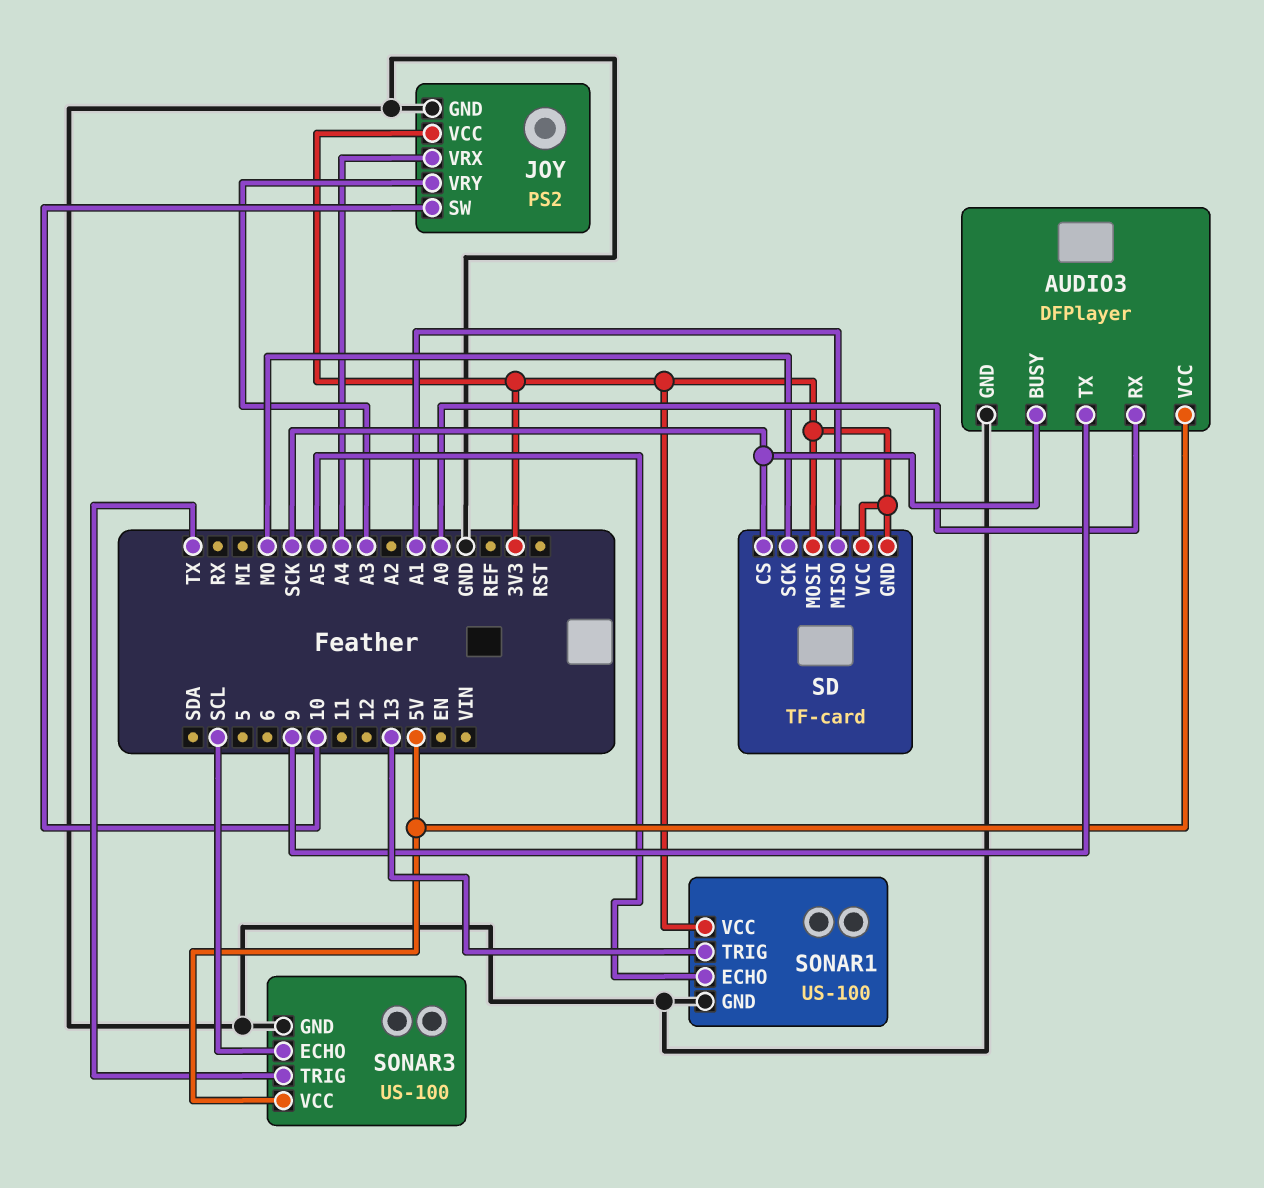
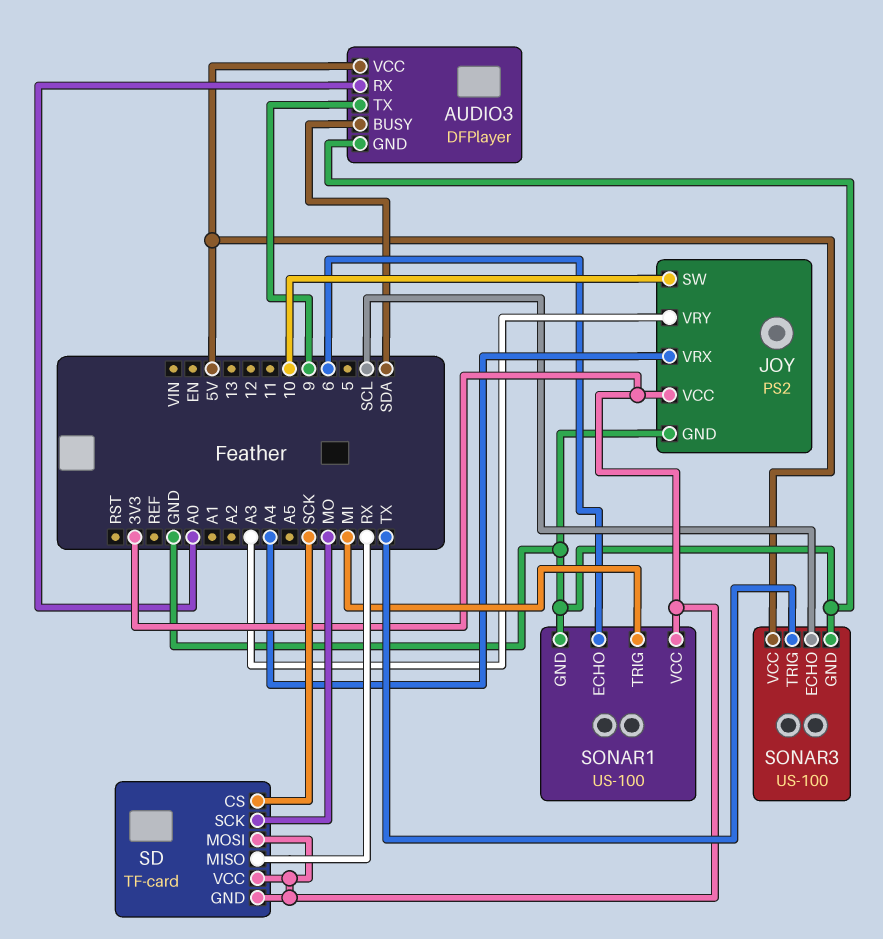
AUDIO3 pin BUSY: SCK -> SDA
SD pin MISO: A1 -> RX
SONAR1 pin ECHO: A5 -> 6
SONAR1 pin TRIG: 13 -> MI

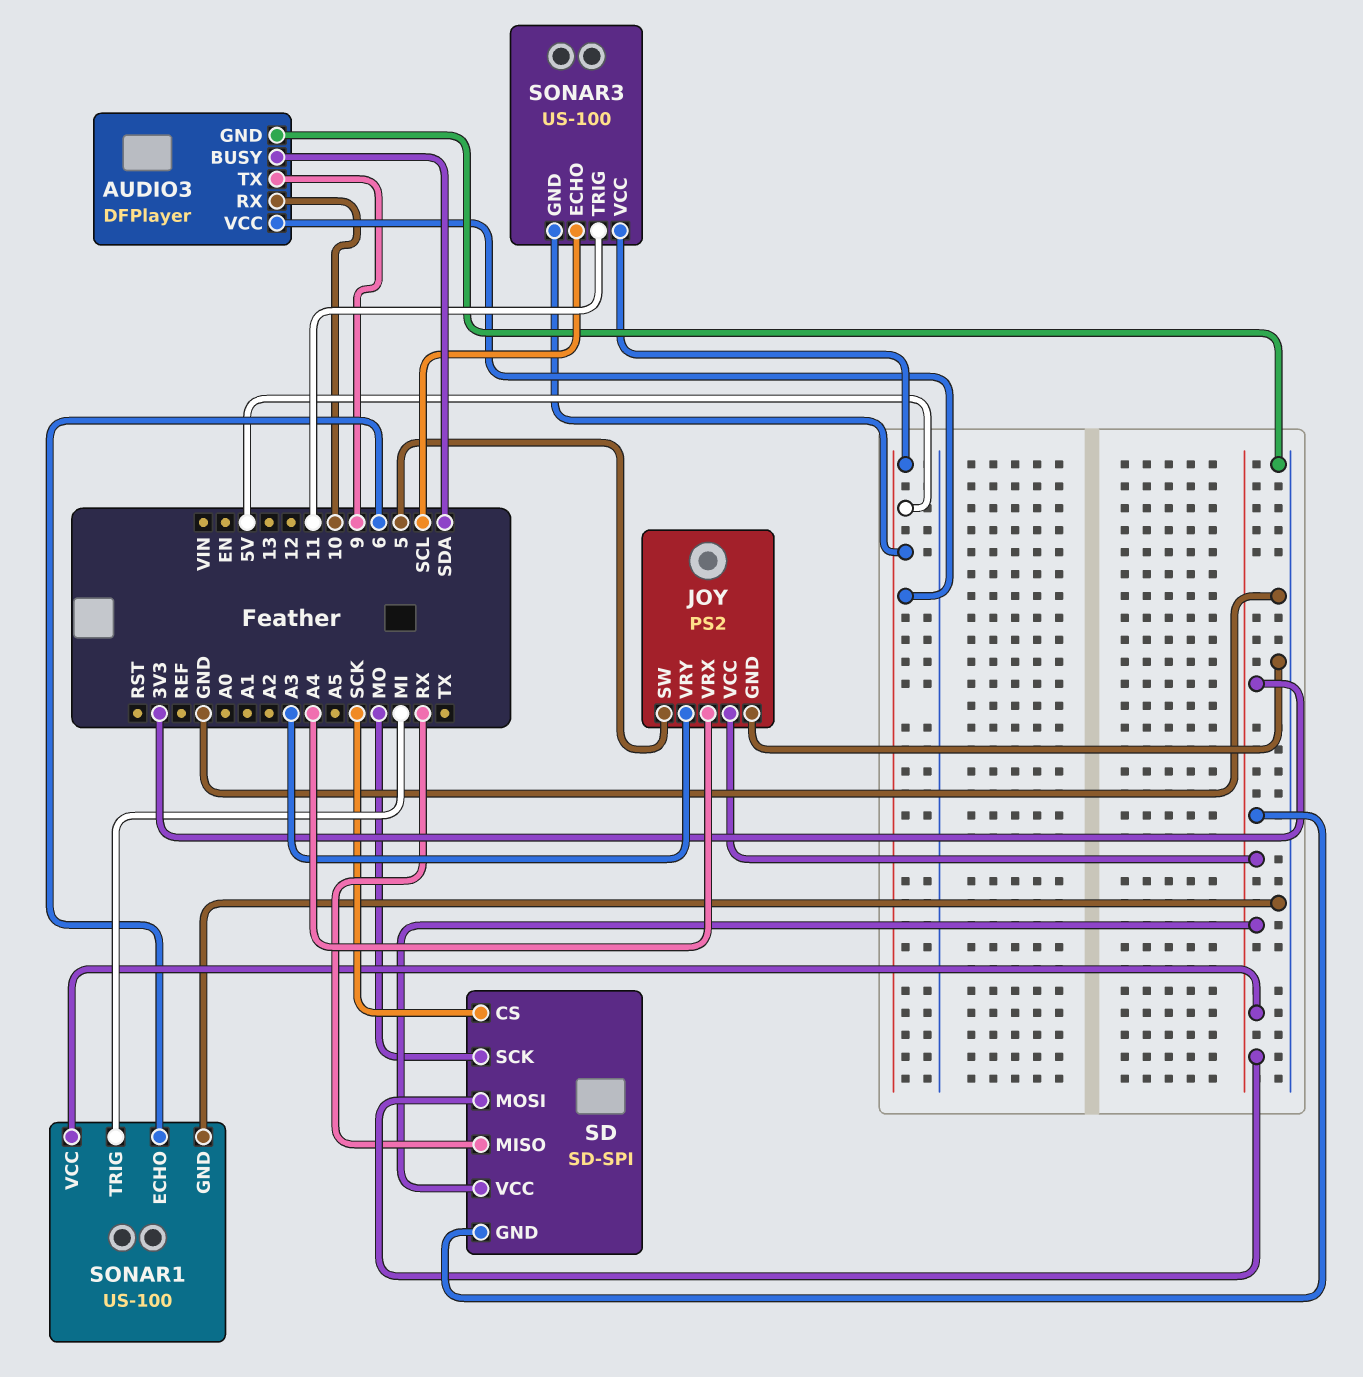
AUDIO3 pin RX: A0 -> 10
JOY pin SW: 10 -> 5
SD: TF-card -> SD-SPI
SONAR3 pin GND: GND -> 5V
SONAR3 pin TRIG: TX -> 11

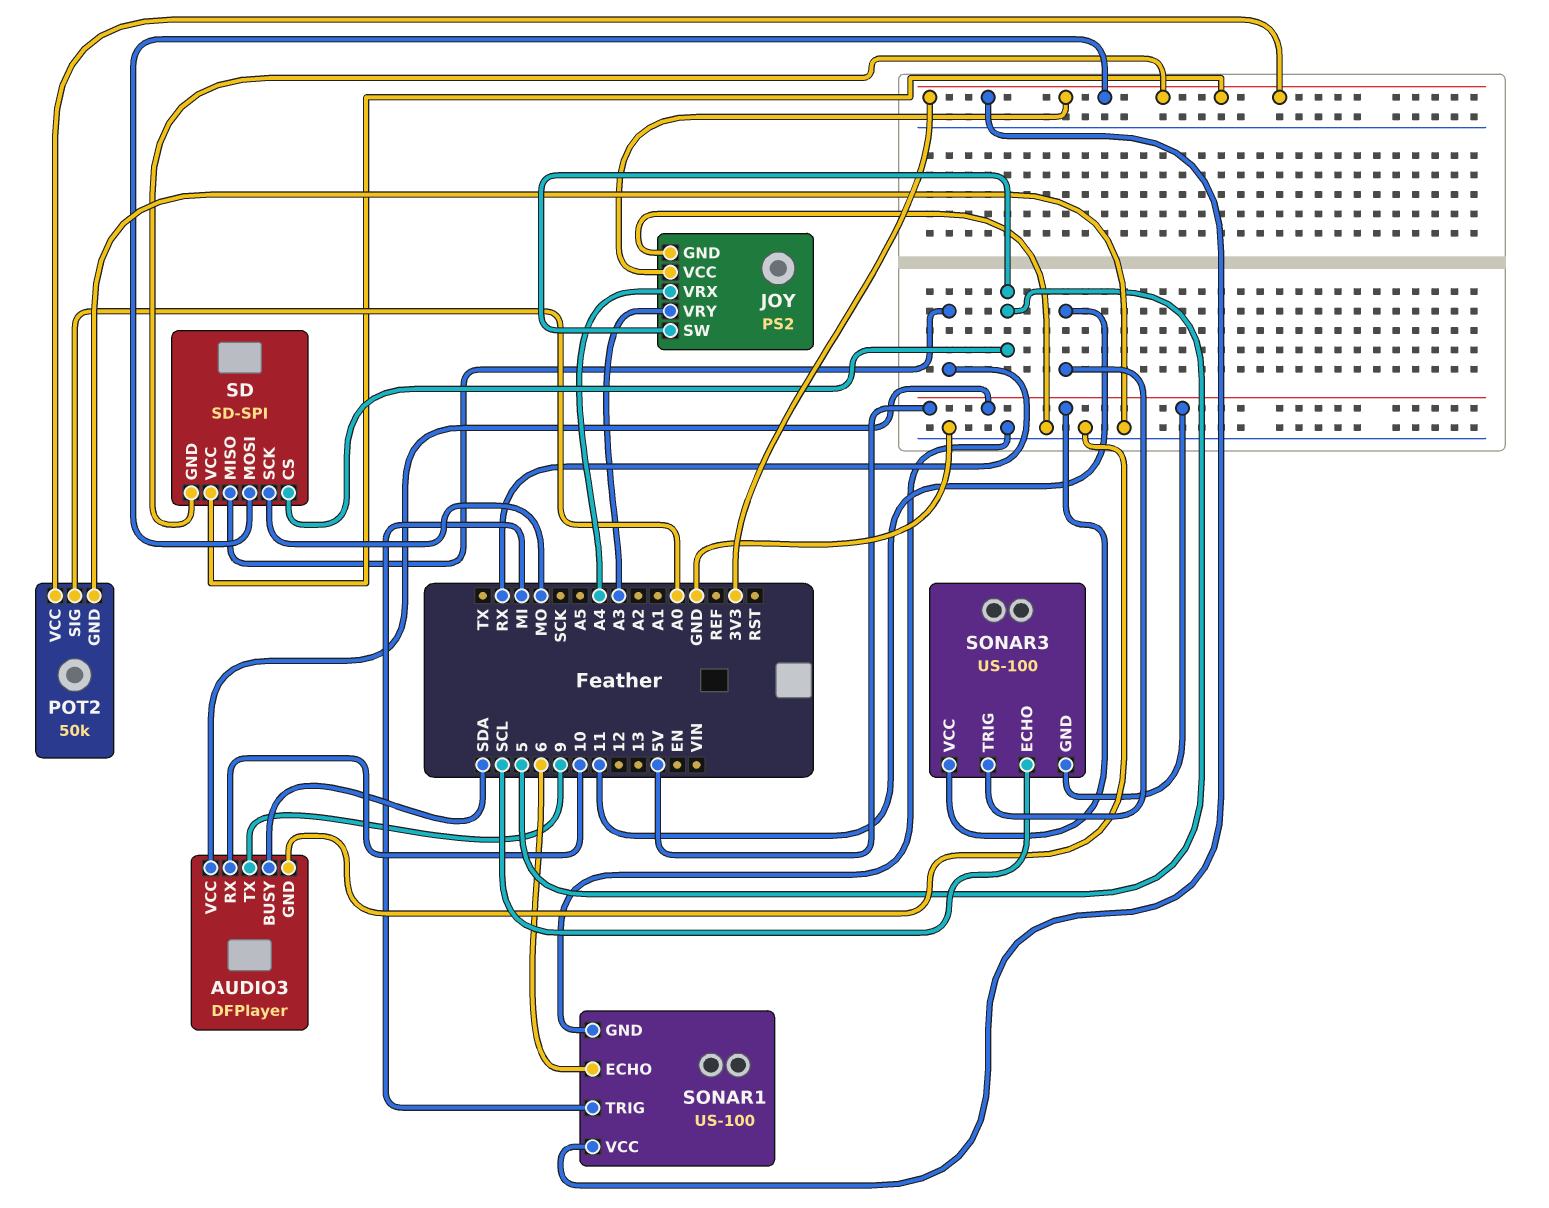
POT2: none -> 50k
POT2 pin GND: none -> GND
POT2 pin SIG: none -> A0
POT2 pin VCC: none -> 3V3
SD pin CS: SCK -> 5

